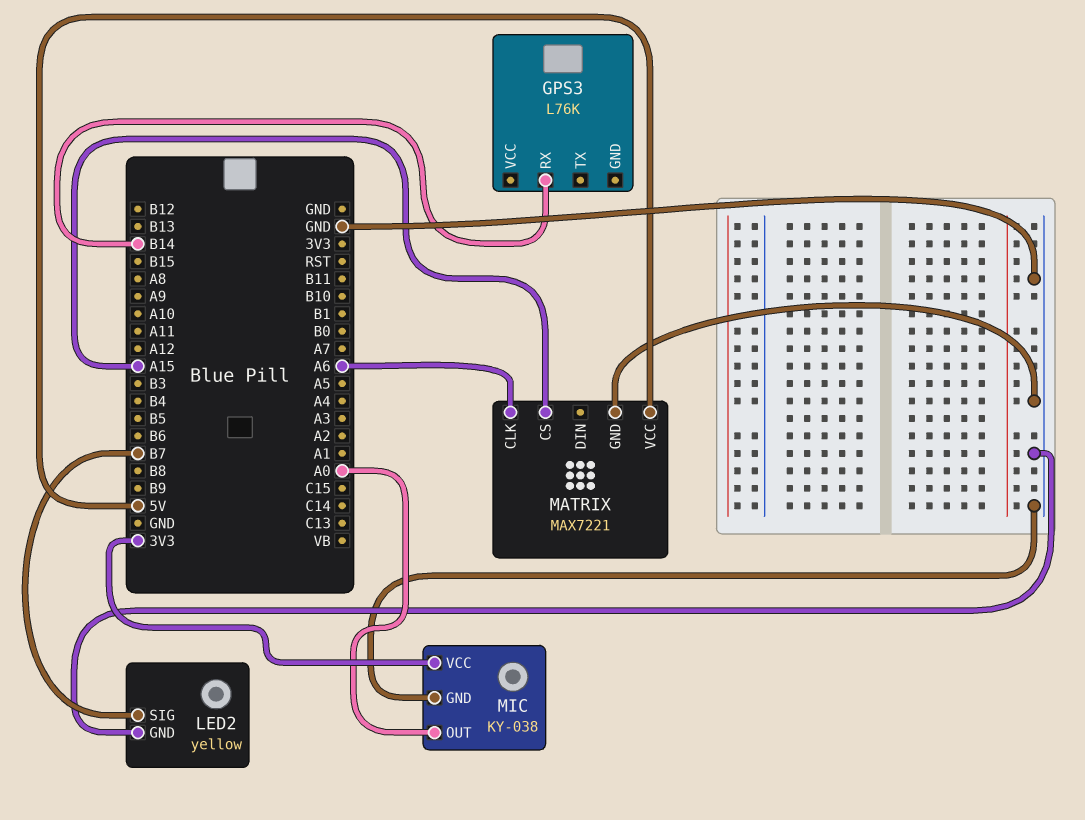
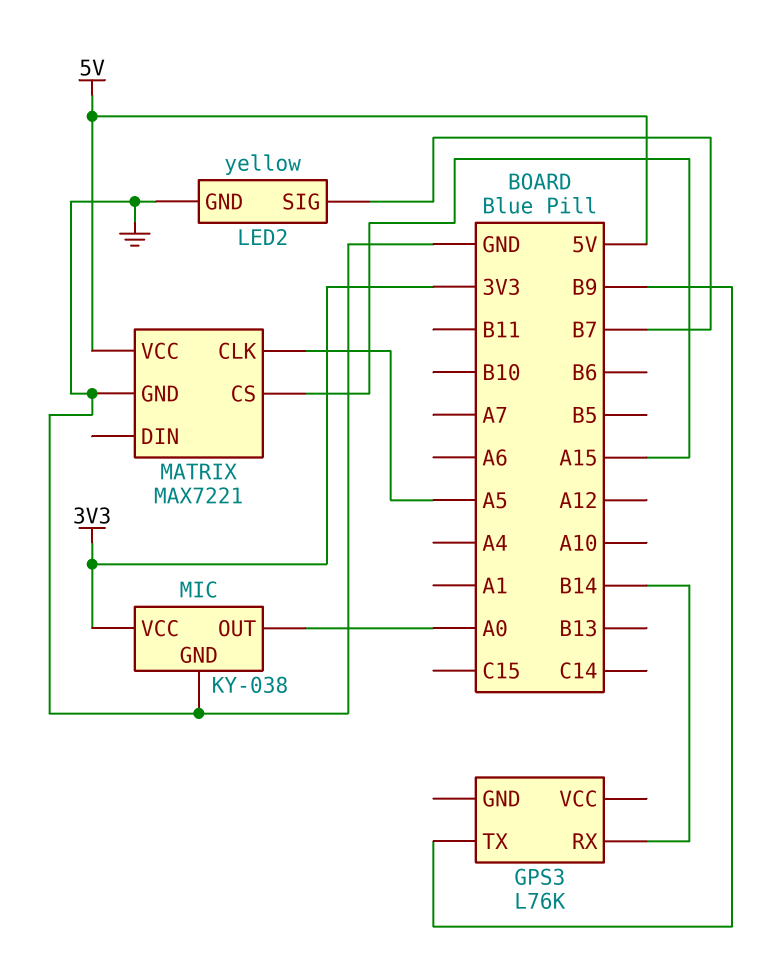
GPS3 pin TX: none -> B9
MATRIX pin CLK: A6 -> A5

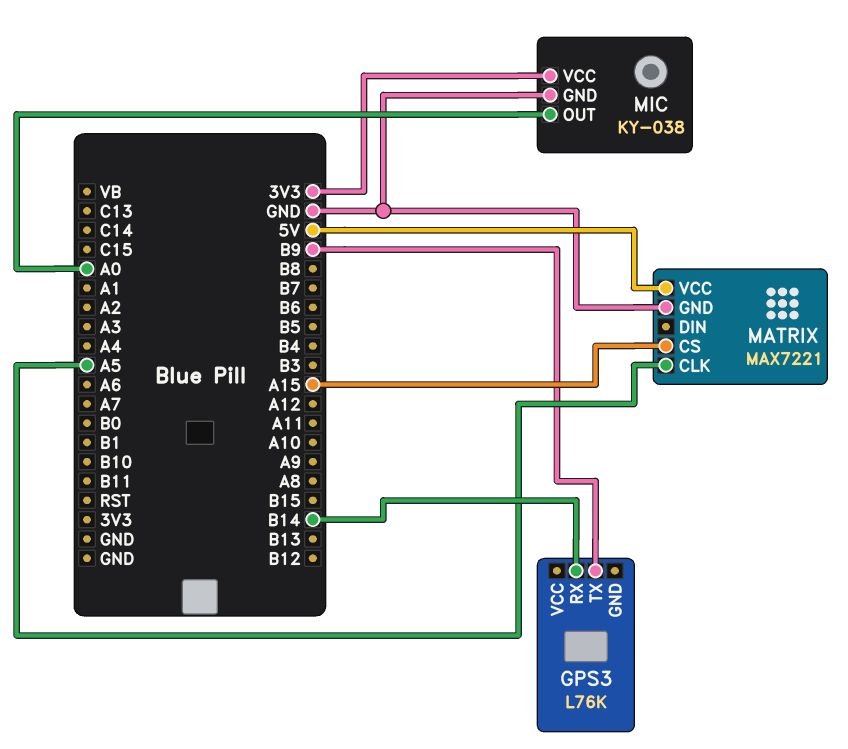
LED2: yellow -> none
LED2 pin GND: GND -> none
LED2 pin SIG: B7 -> none

